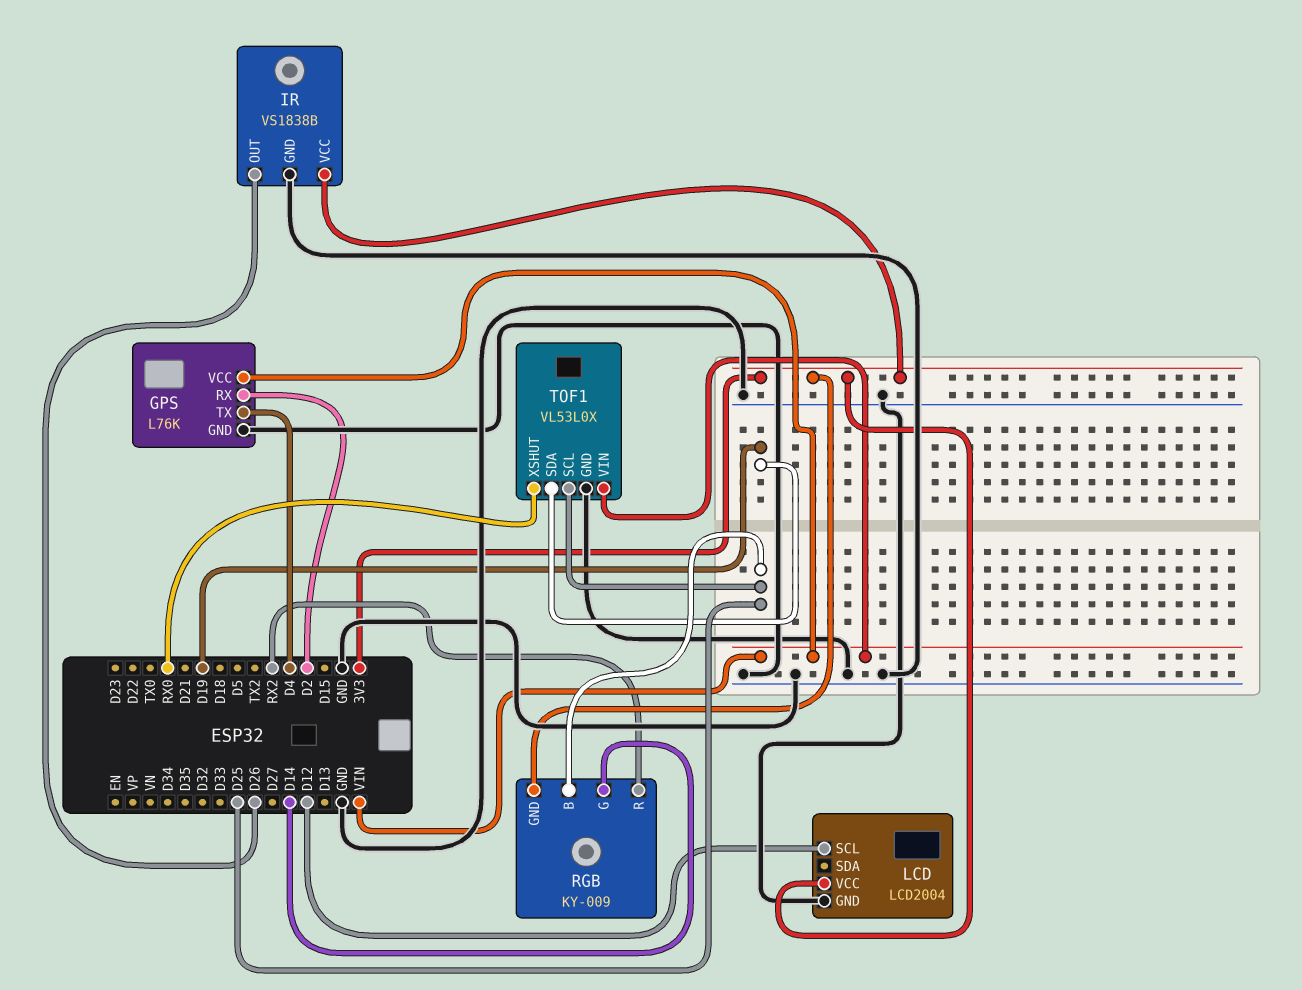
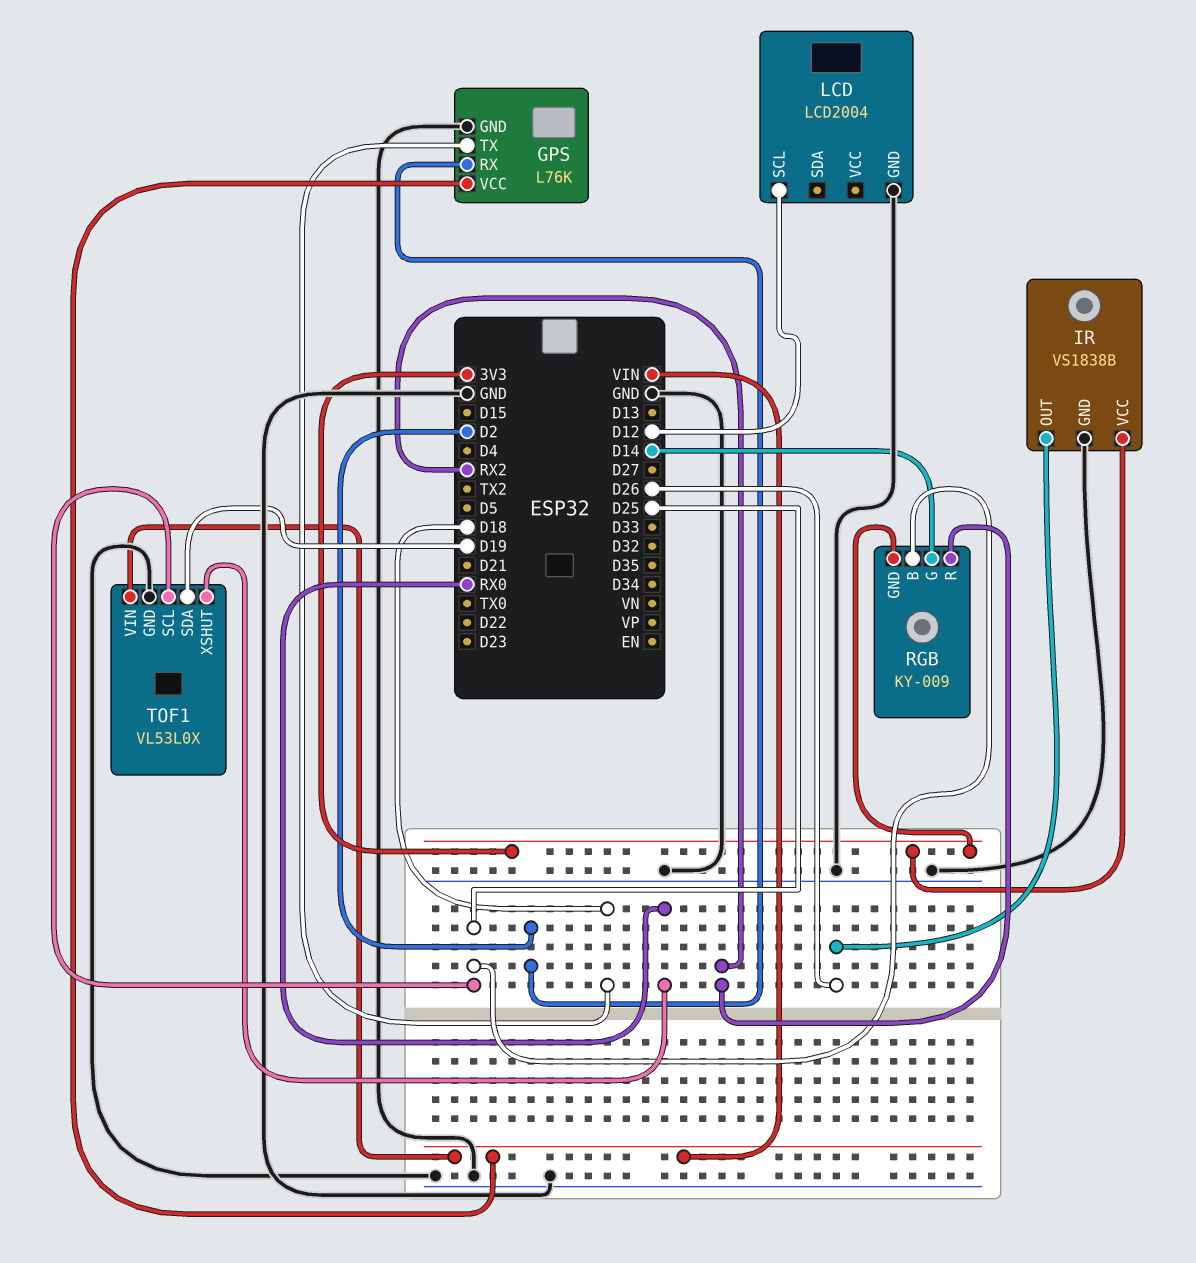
GPS pin TX: D4 -> D18
LCD pin VCC: 3V3 -> none

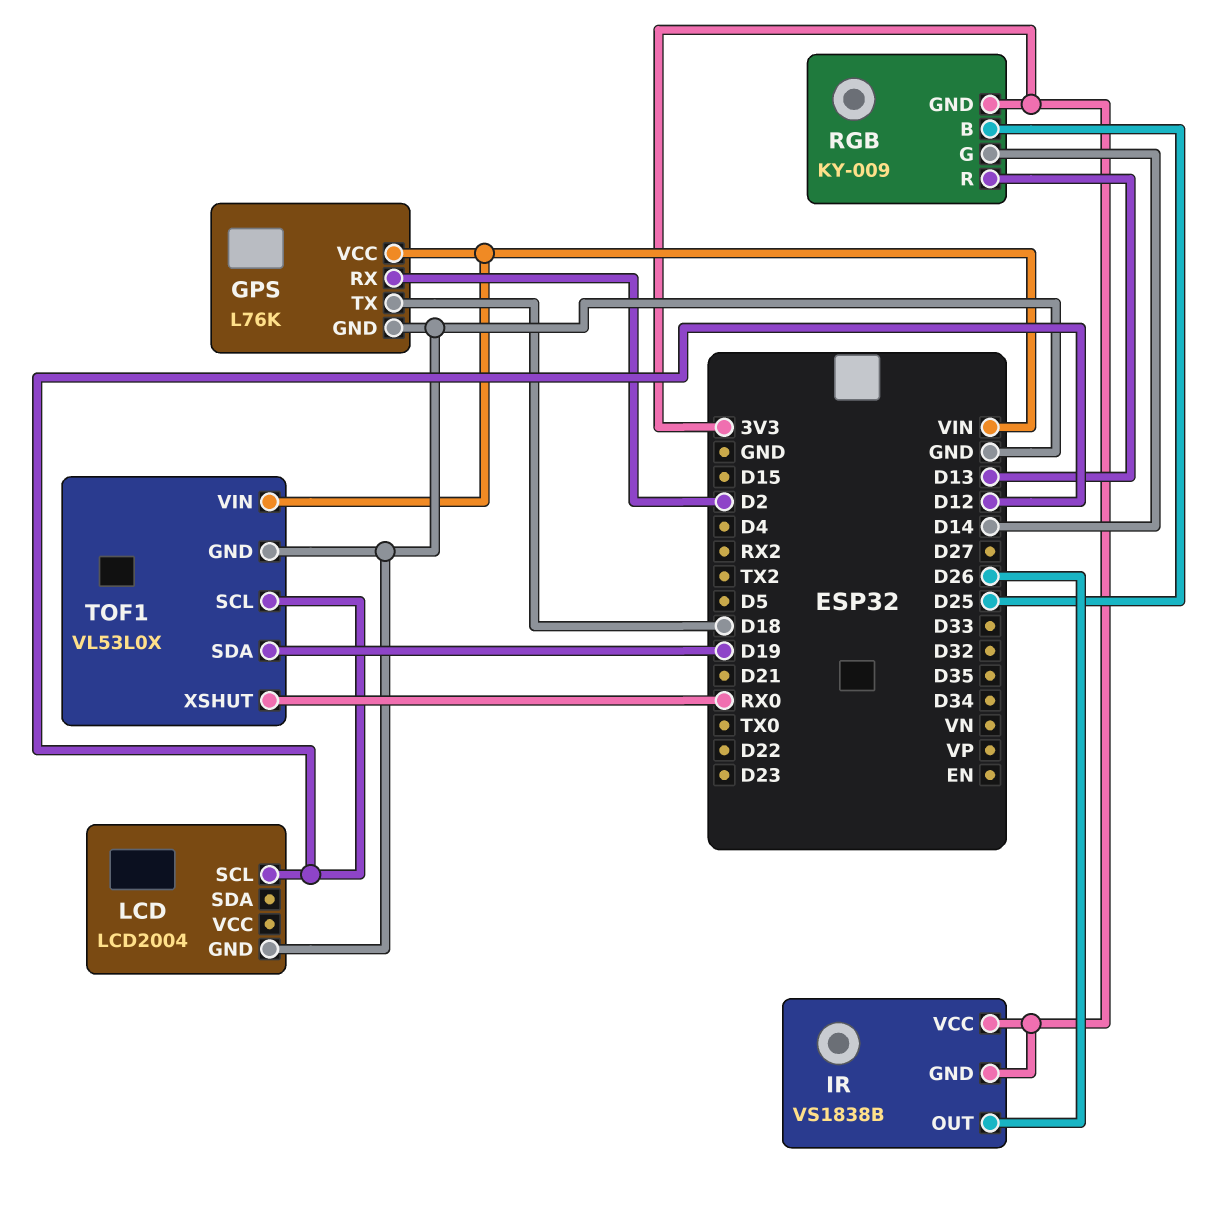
IR pin GND: GND -> 3V3
RGB pin R: RX2 -> D13
TOF1 pin SCL: D25 -> D12

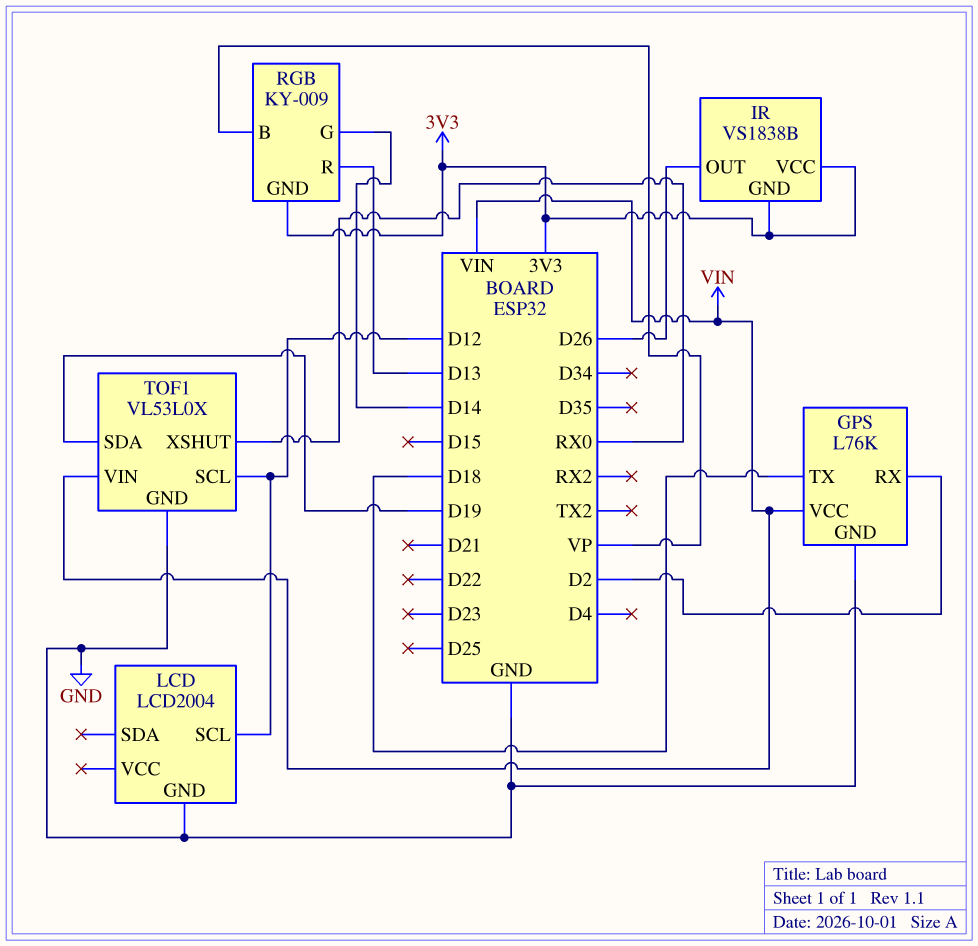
RGB pin B: D25 -> VP

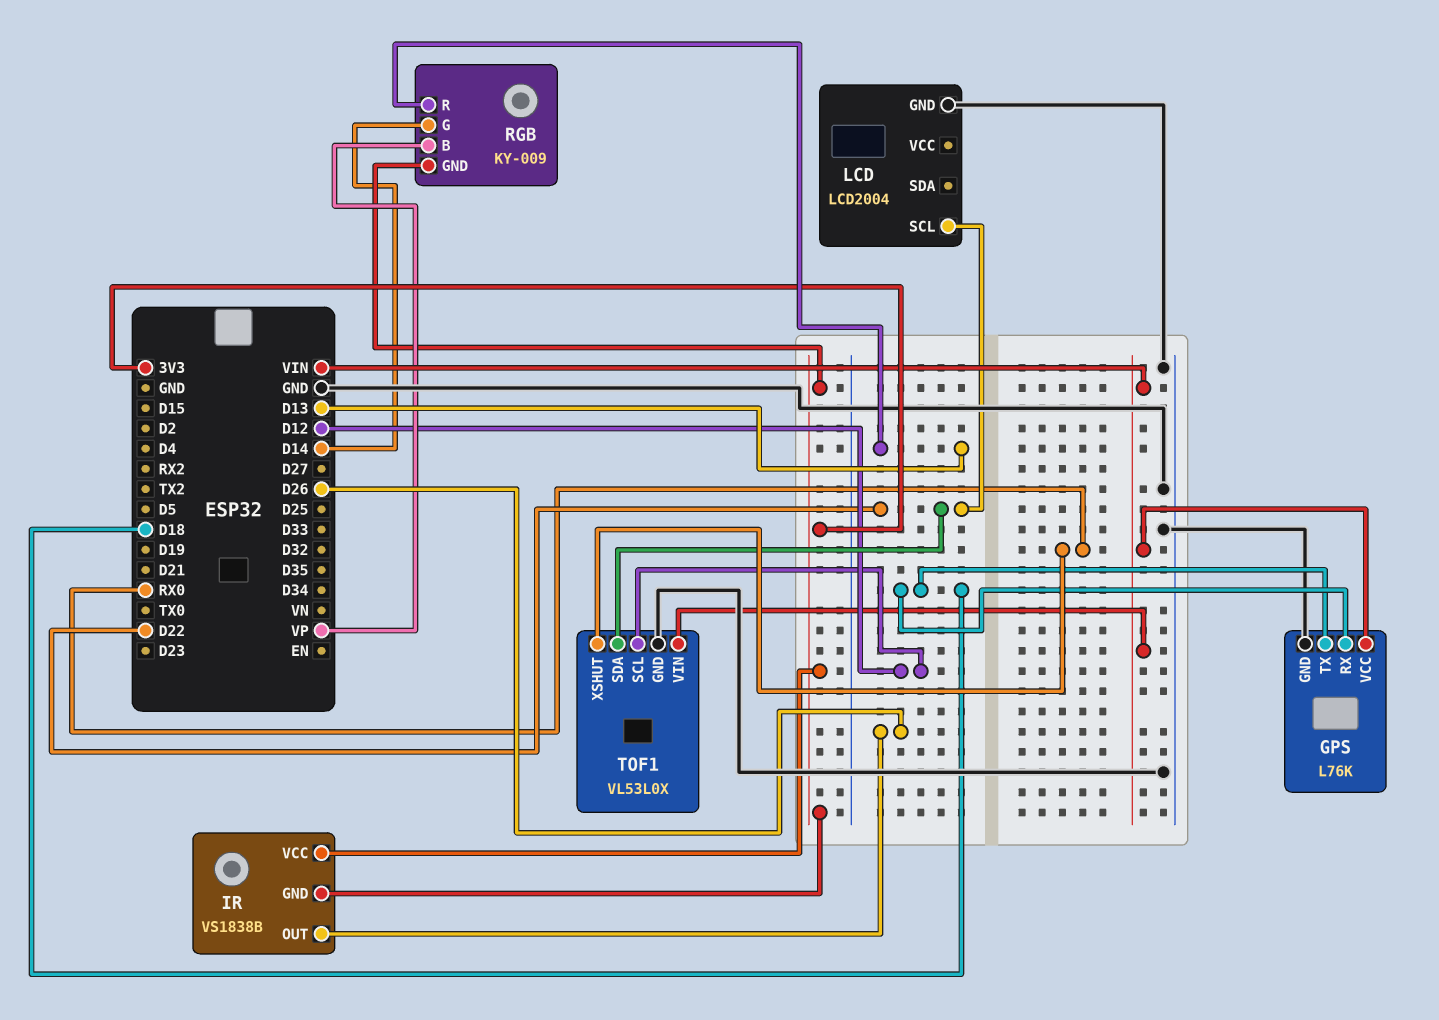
GPS pin RX: D2 -> D18
LCD pin SCL: D12 -> D22
TOF1 pin SDA: D19 -> D22

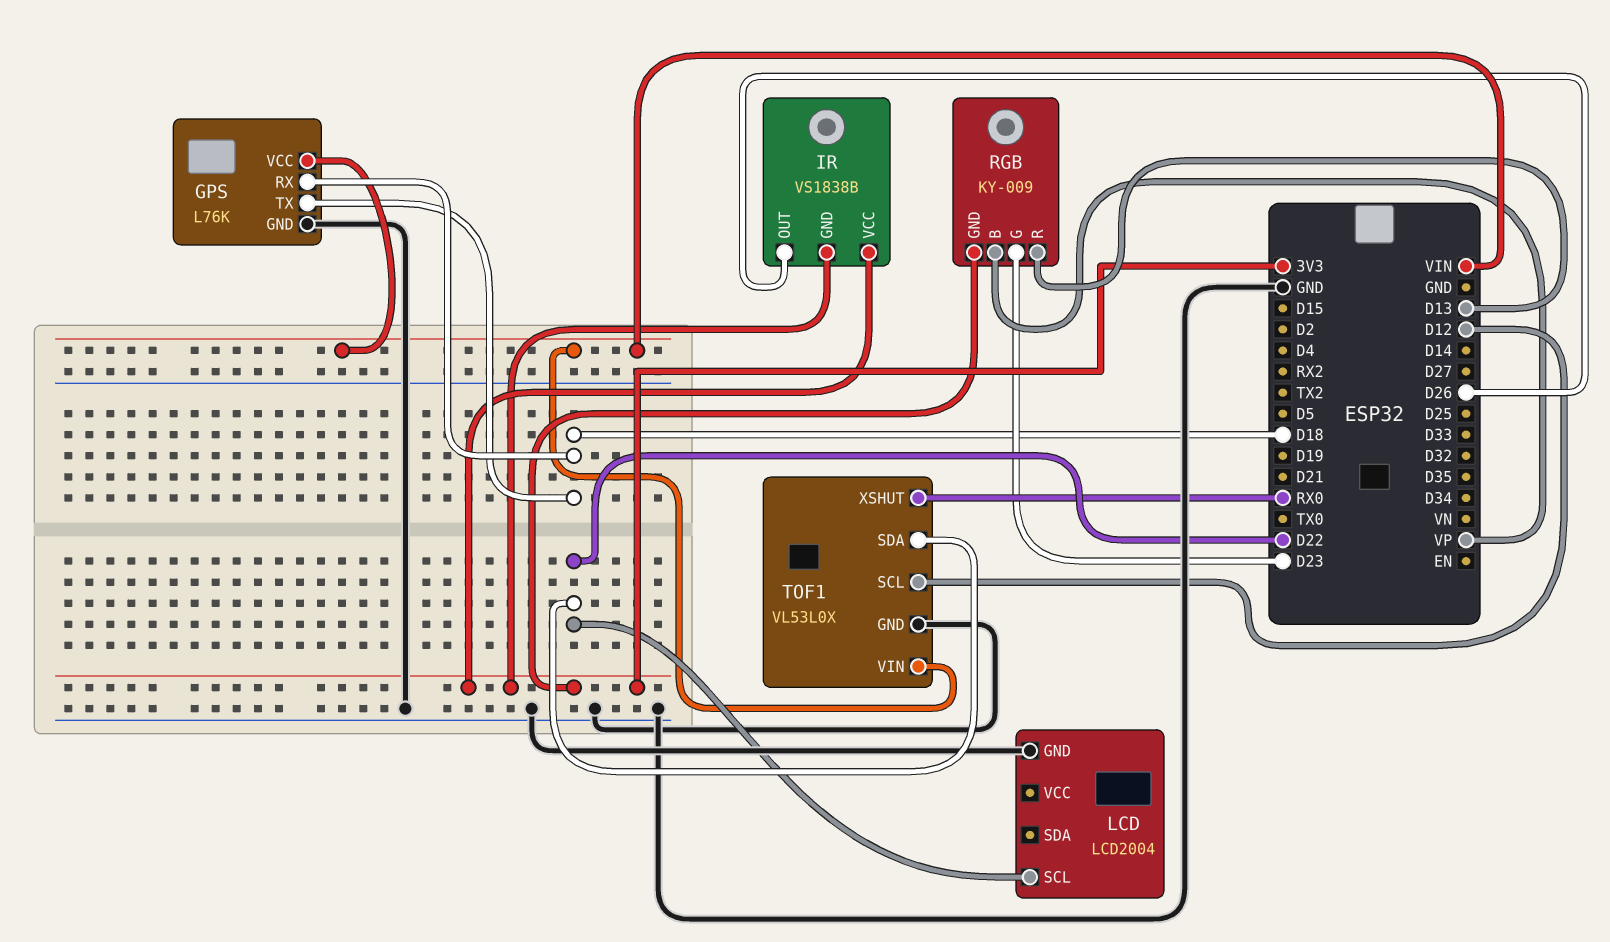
RGB pin G: D14 -> D23

